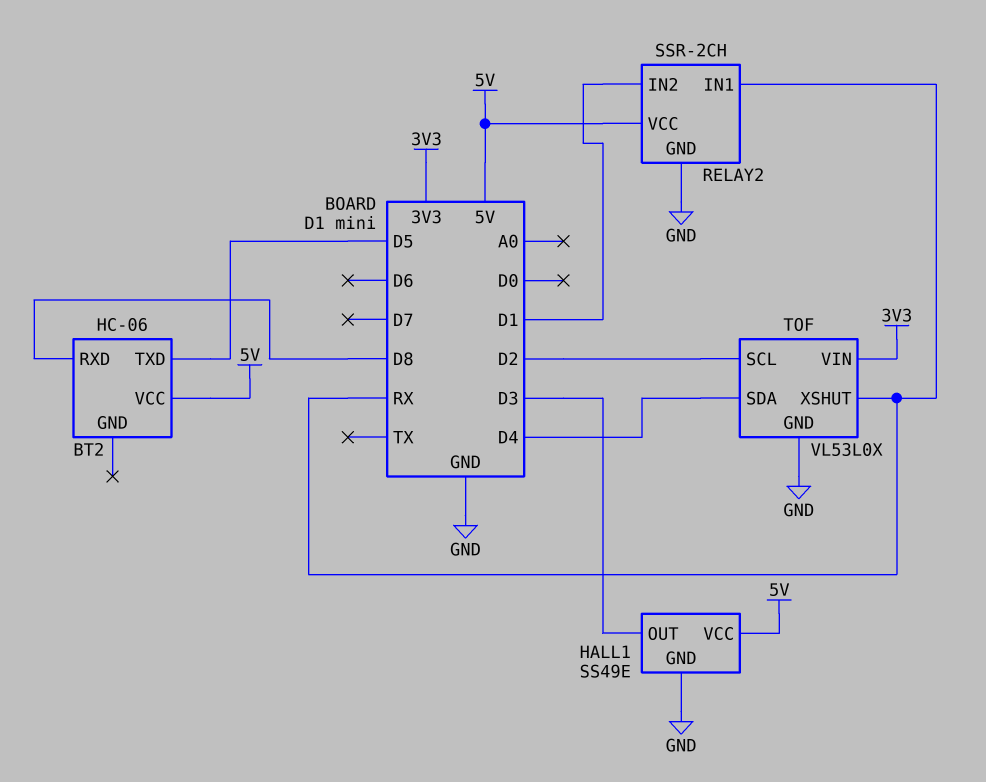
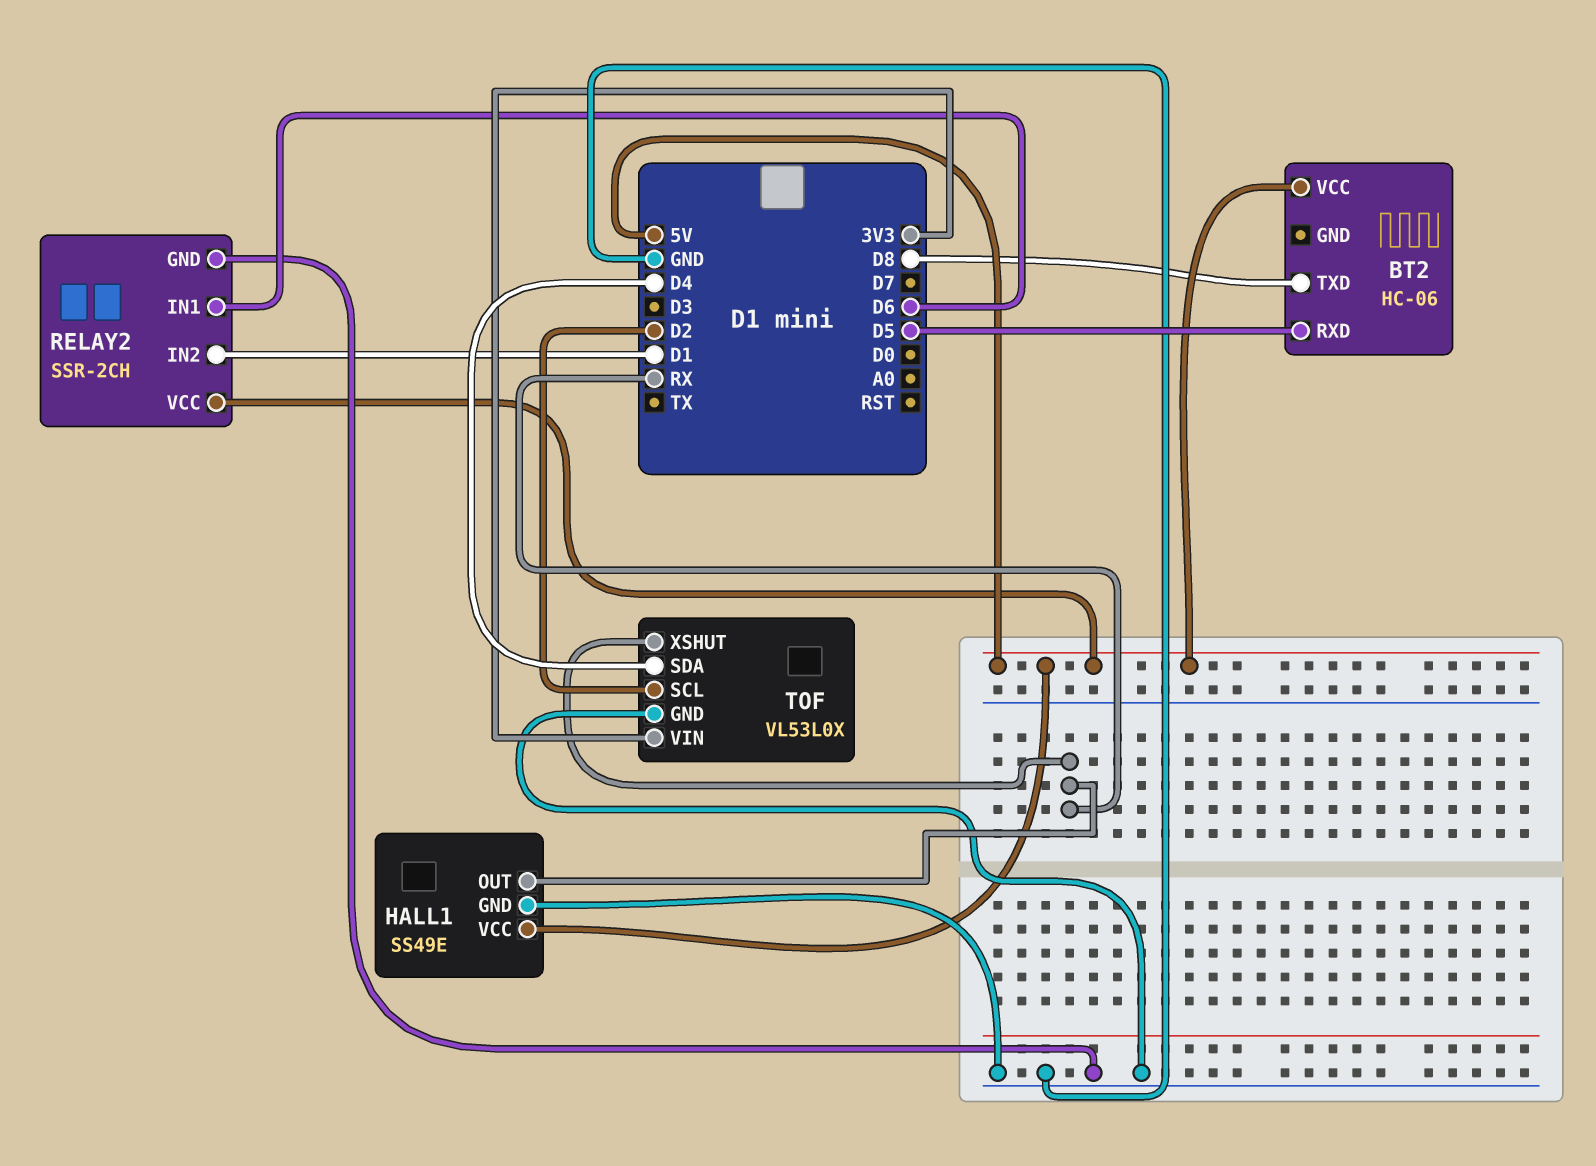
BT2 pin RXD: D8 -> D5
BT2 pin TXD: D5 -> D8
HALL1 pin OUT: D3 -> RX
RELAY2 pin IN1: RX -> D6

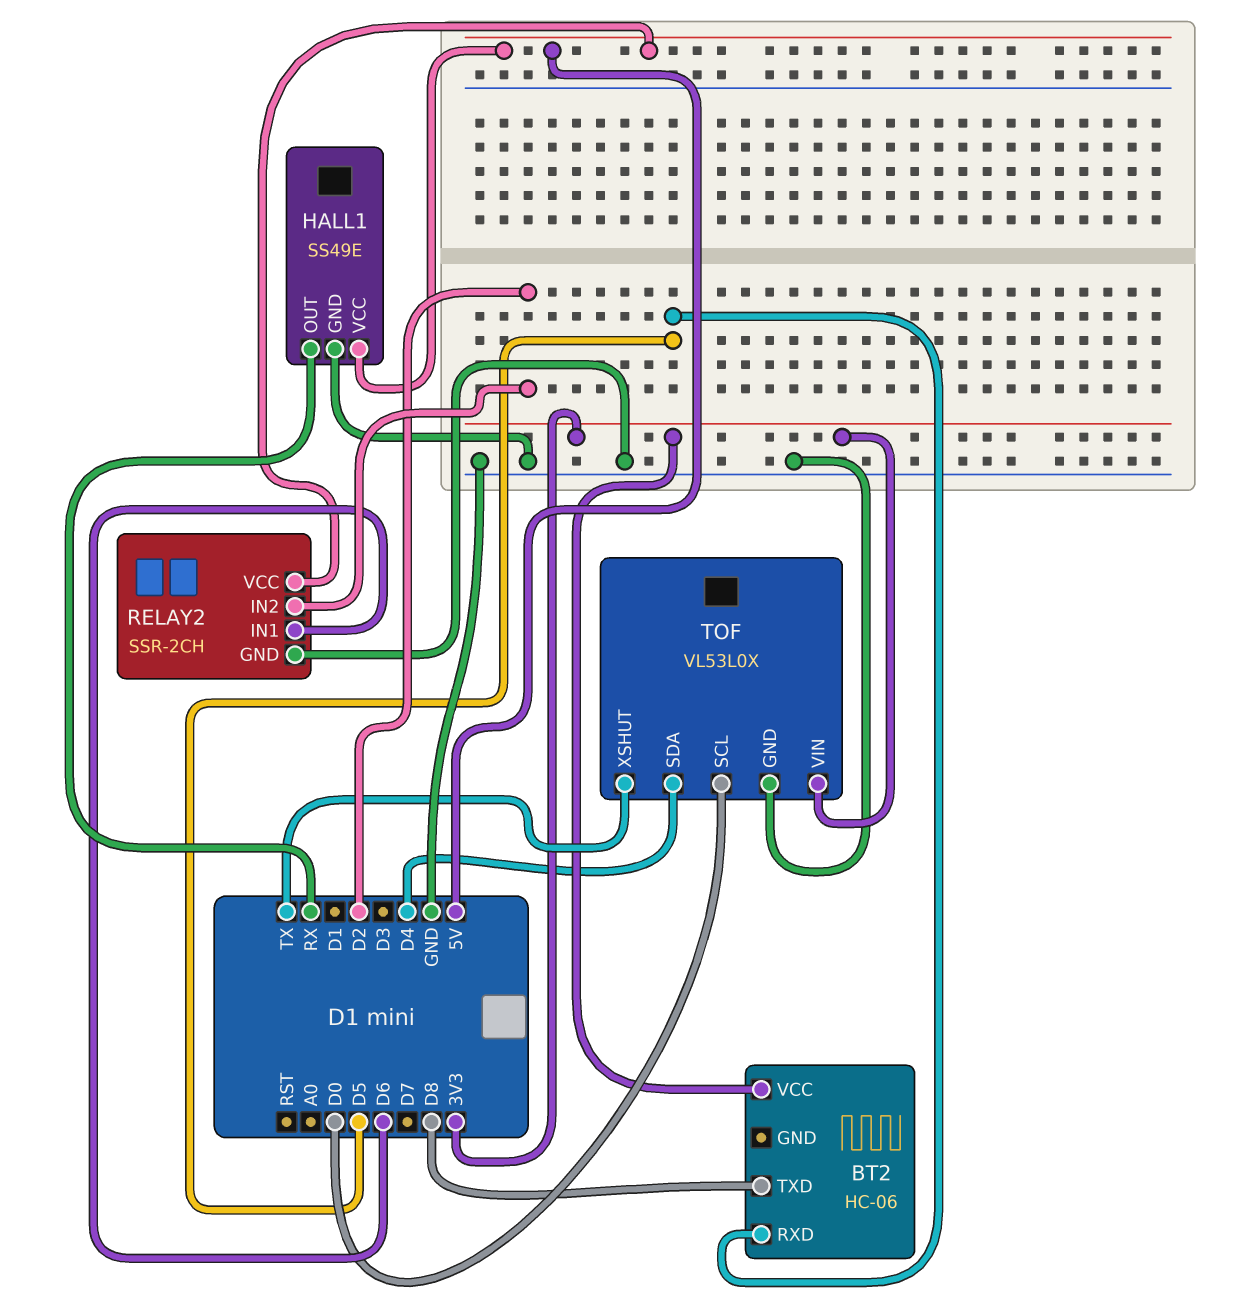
BT2 pin VCC: 5V -> 3V3
RELAY2 pin IN2: D1 -> D2
TOF pin SCL: D2 -> D0
TOF pin XSHUT: RX -> TX

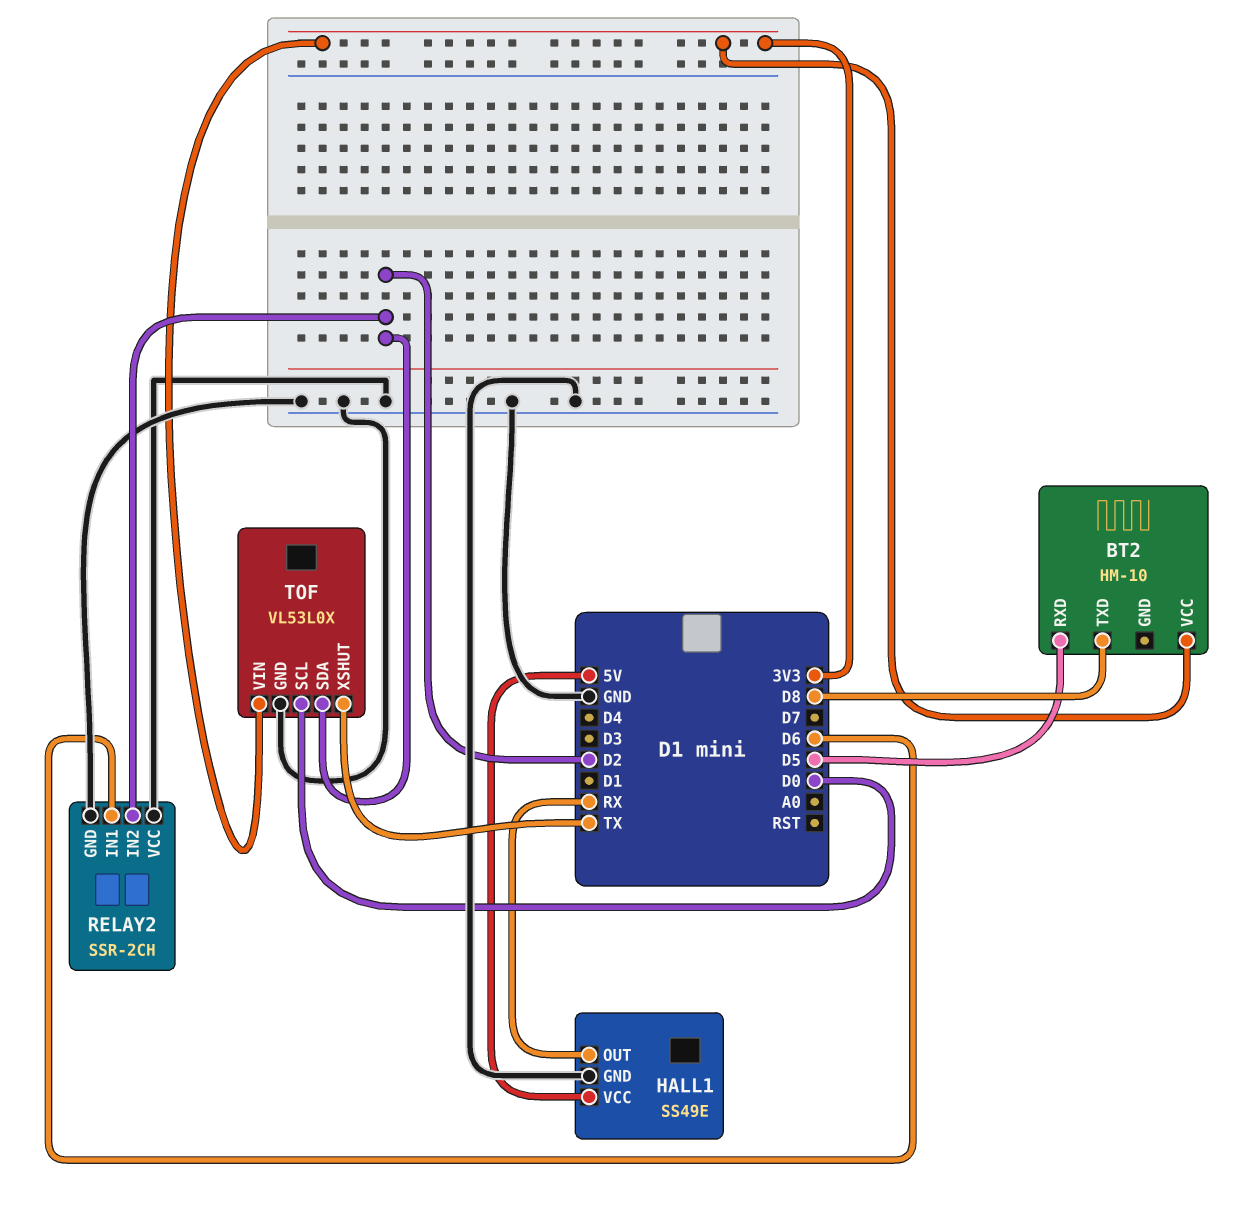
BT2: HC-06 -> HM-10
RELAY2 pin VCC: 5V -> GND
TOF pin SDA: D4 -> D2

